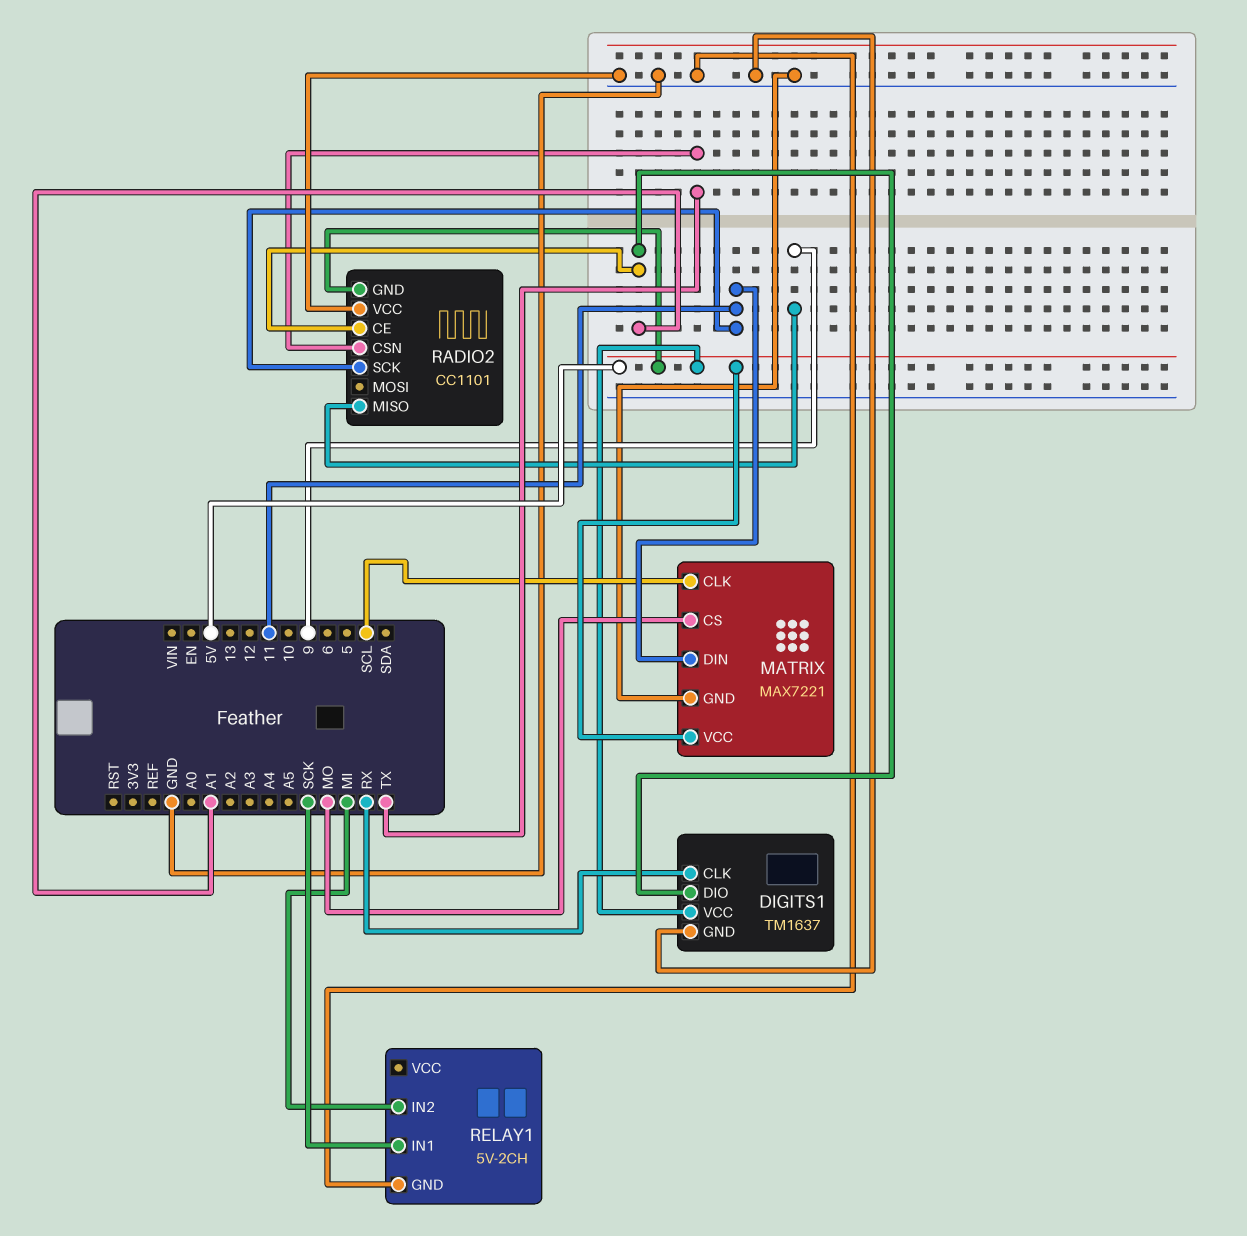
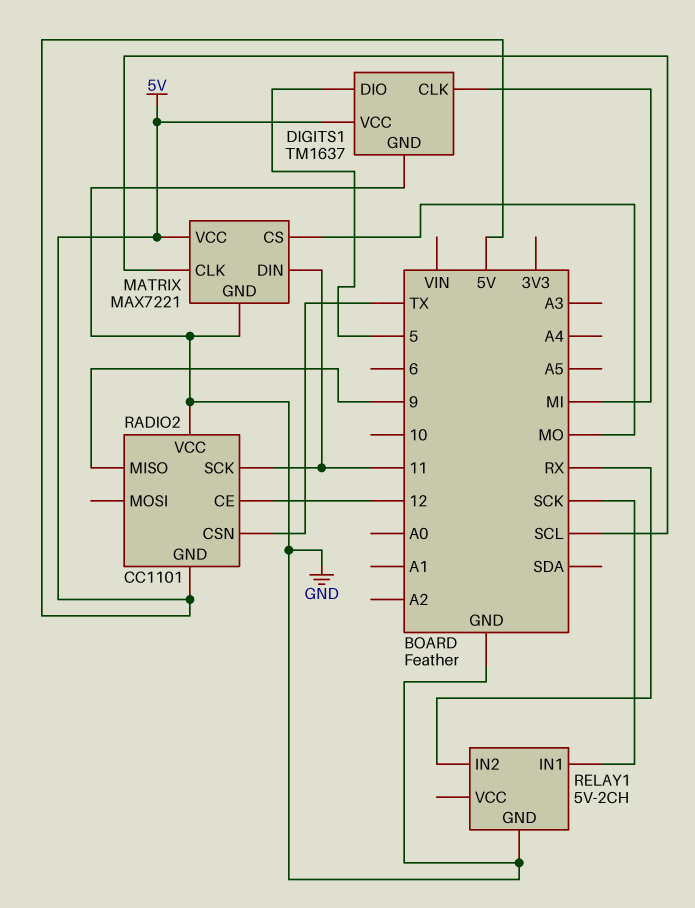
DIGITS1 pin CLK: RX -> MI
DIGITS1 pin DIO: A1 -> 5
RADIO2 pin CE: A1 -> 12
RELAY1 pin IN2: MI -> RX

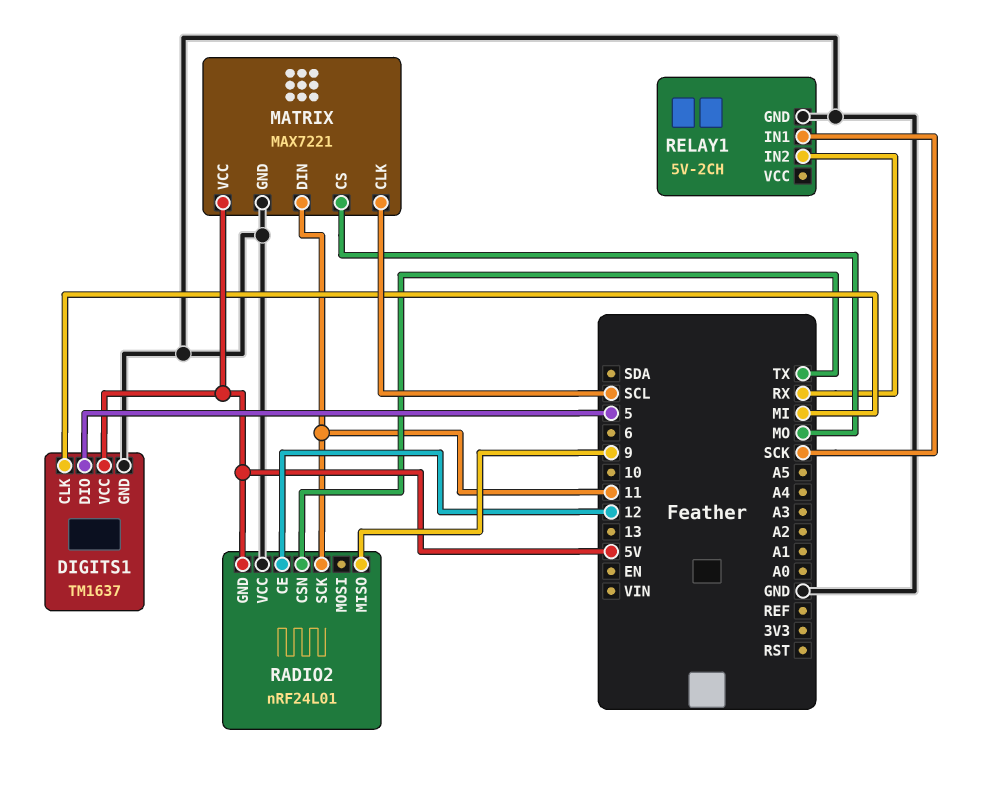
RADIO2: CC1101 -> nRF24L01

